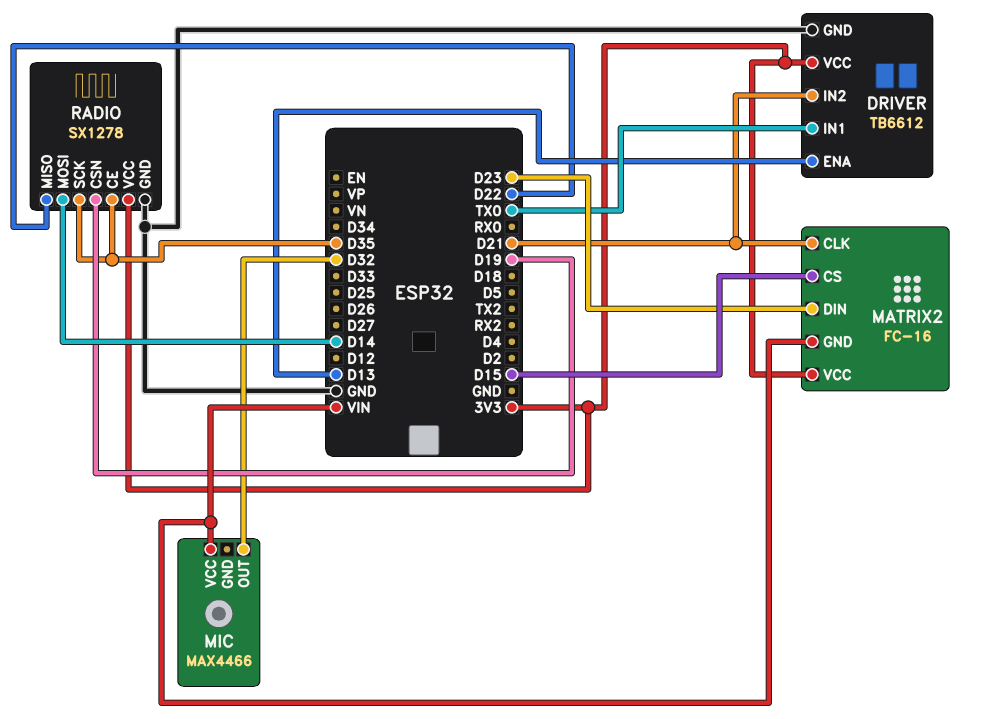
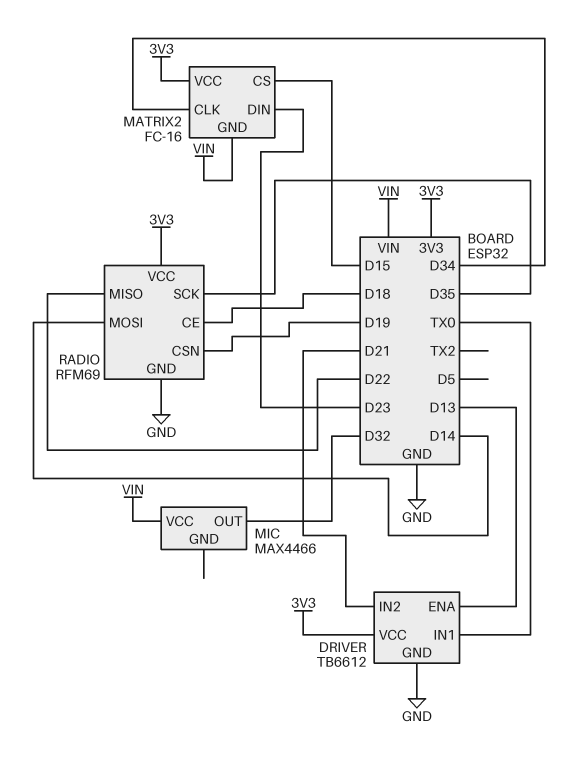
MATRIX2 pin CLK: D21 -> D34
RADIO: SX1278 -> RFM69
RADIO pin CE: D35 -> D18

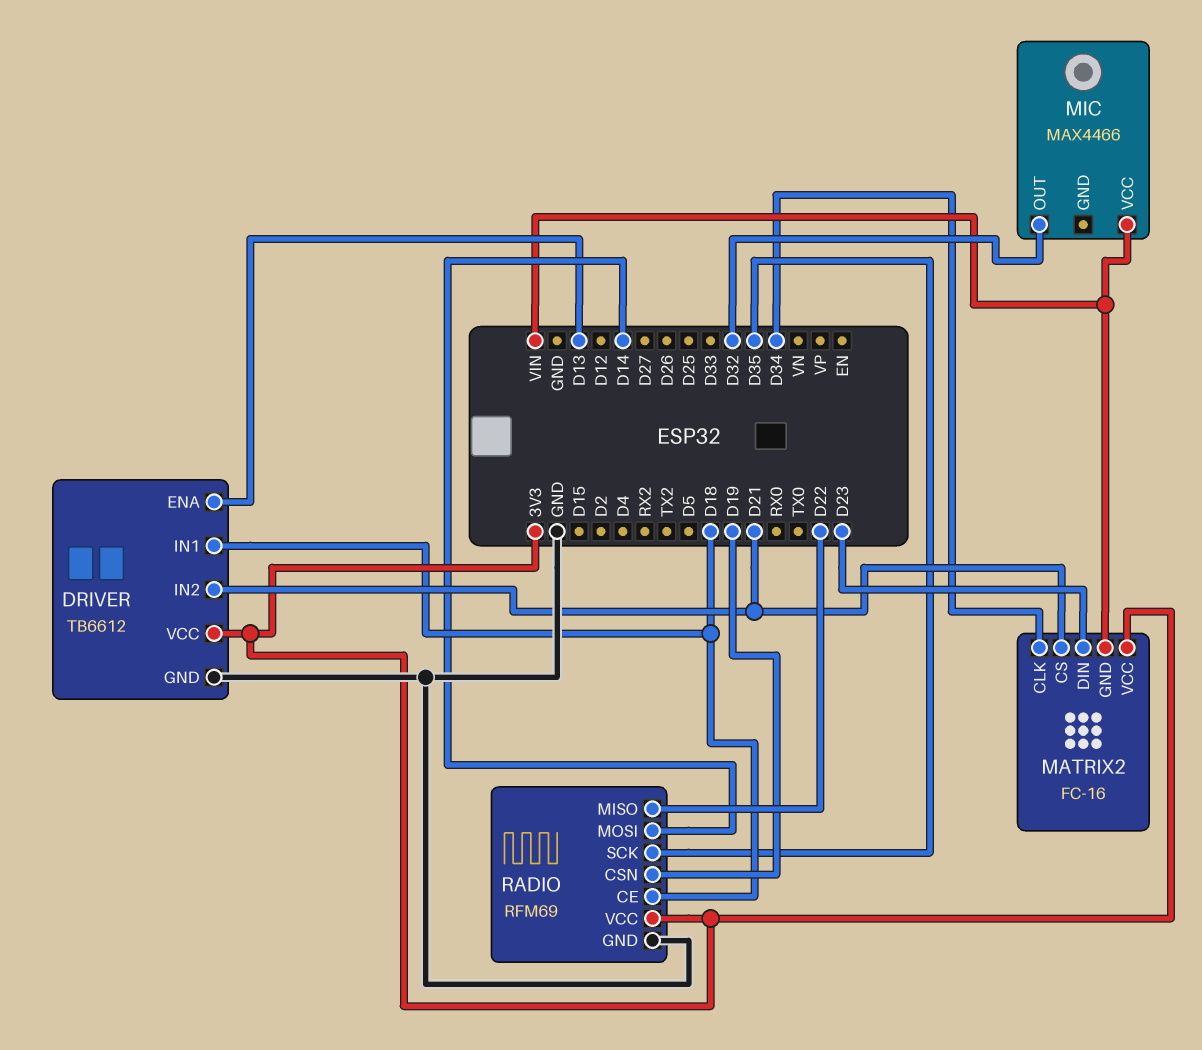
DRIVER pin IN1: TX0 -> D18
MATRIX2 pin CS: D15 -> D21

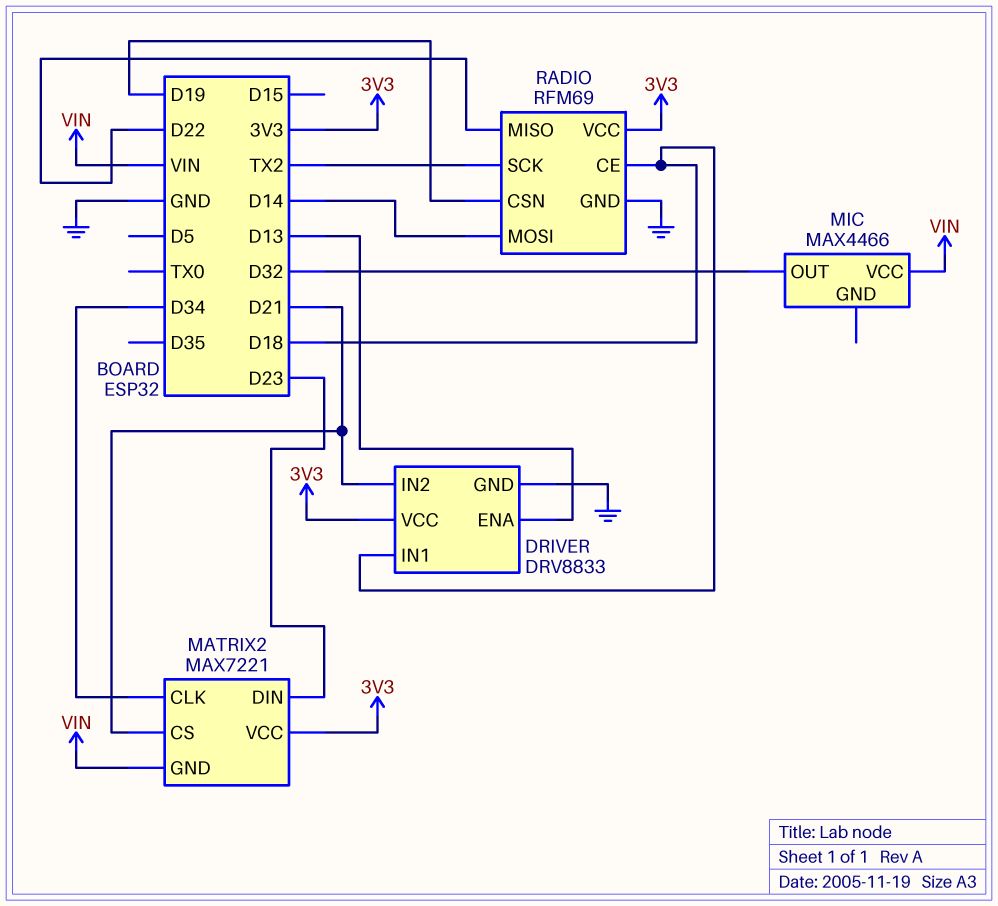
DRIVER: TB6612 -> DRV8833
MATRIX2: FC-16 -> MAX7221
RADIO pin SCK: D35 -> TX2

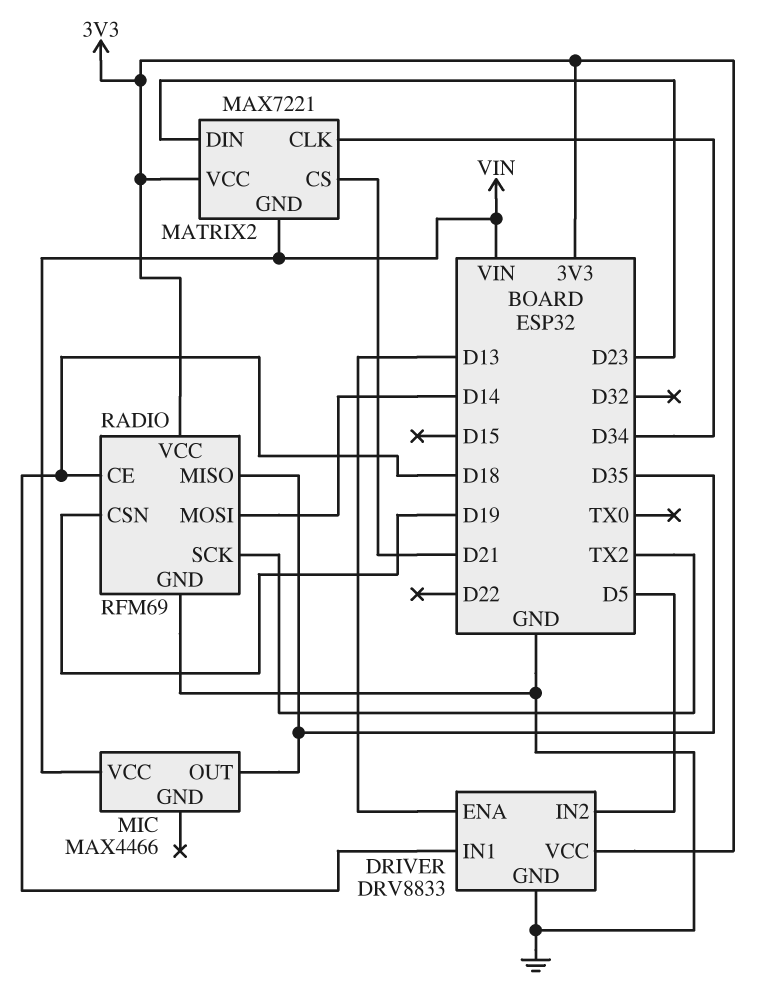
DRIVER pin IN2: D21 -> D5
MIC pin OUT: D32 -> D35
RADIO pin MISO: D22 -> D35

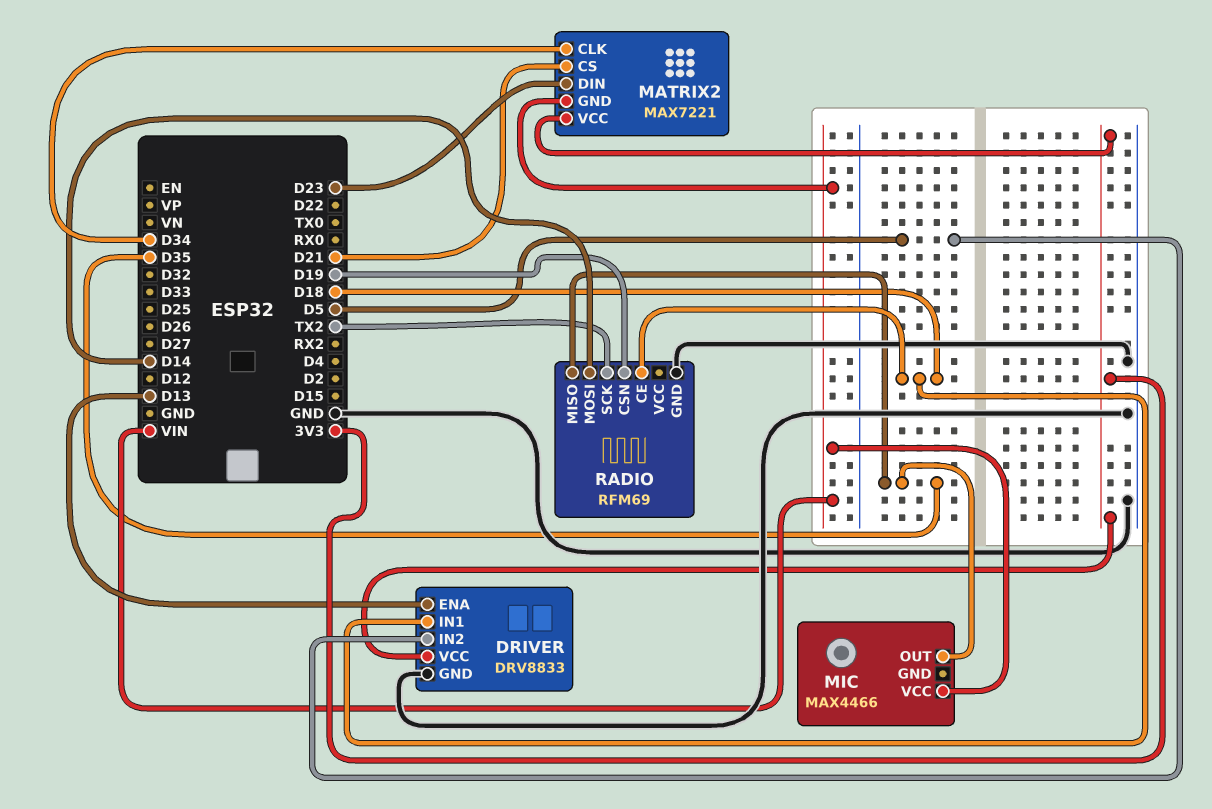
RADIO pin VCC: 3V3 -> none

